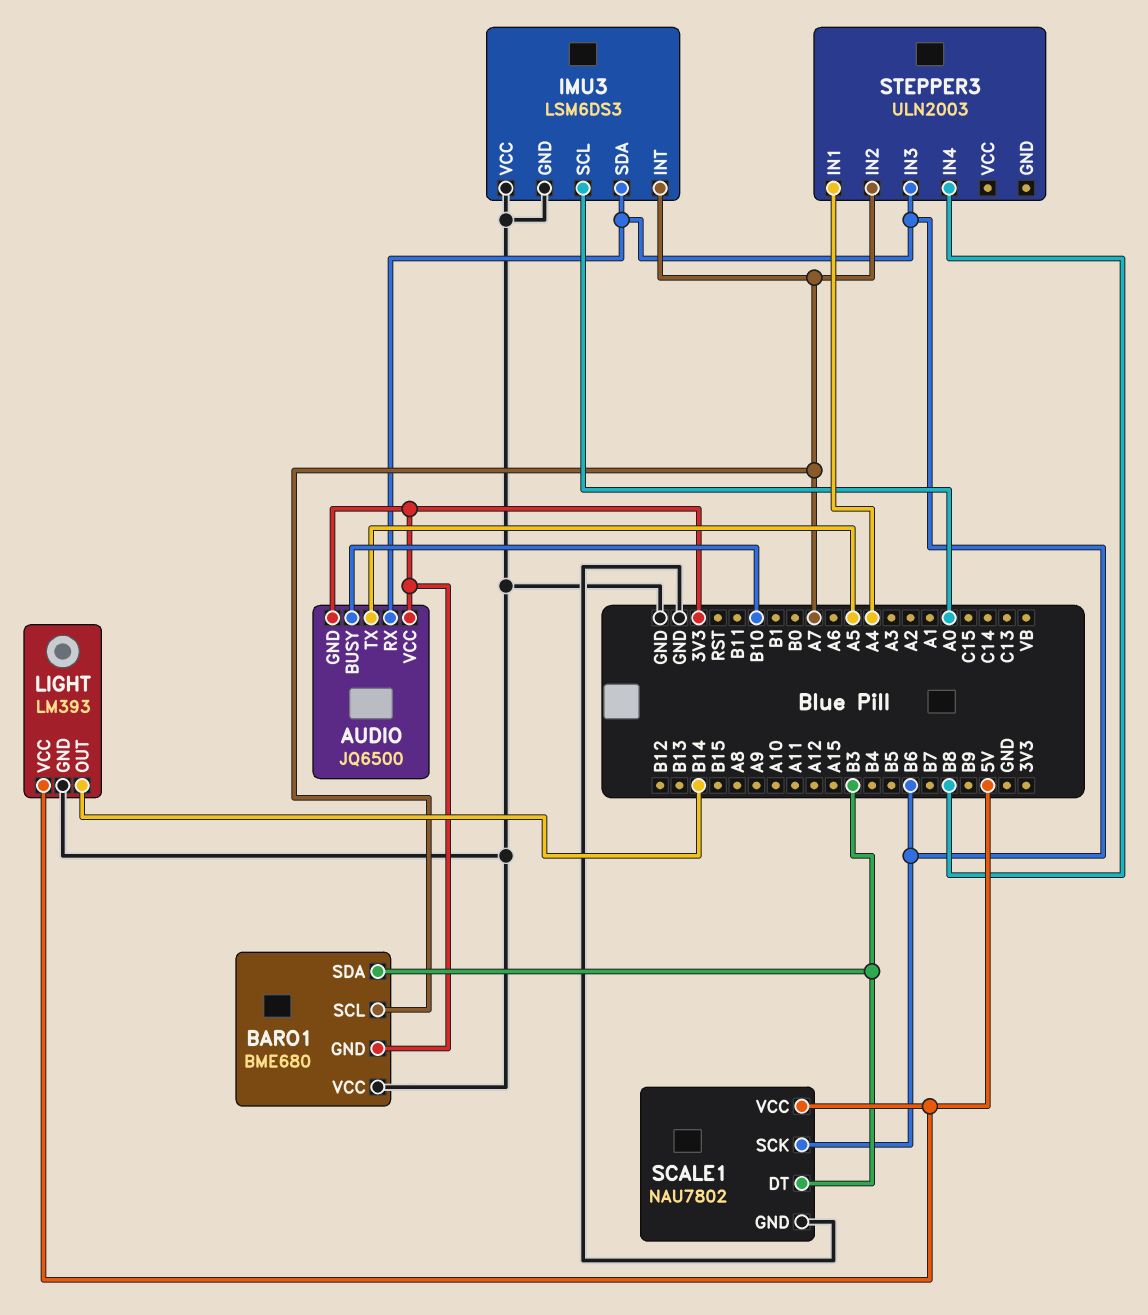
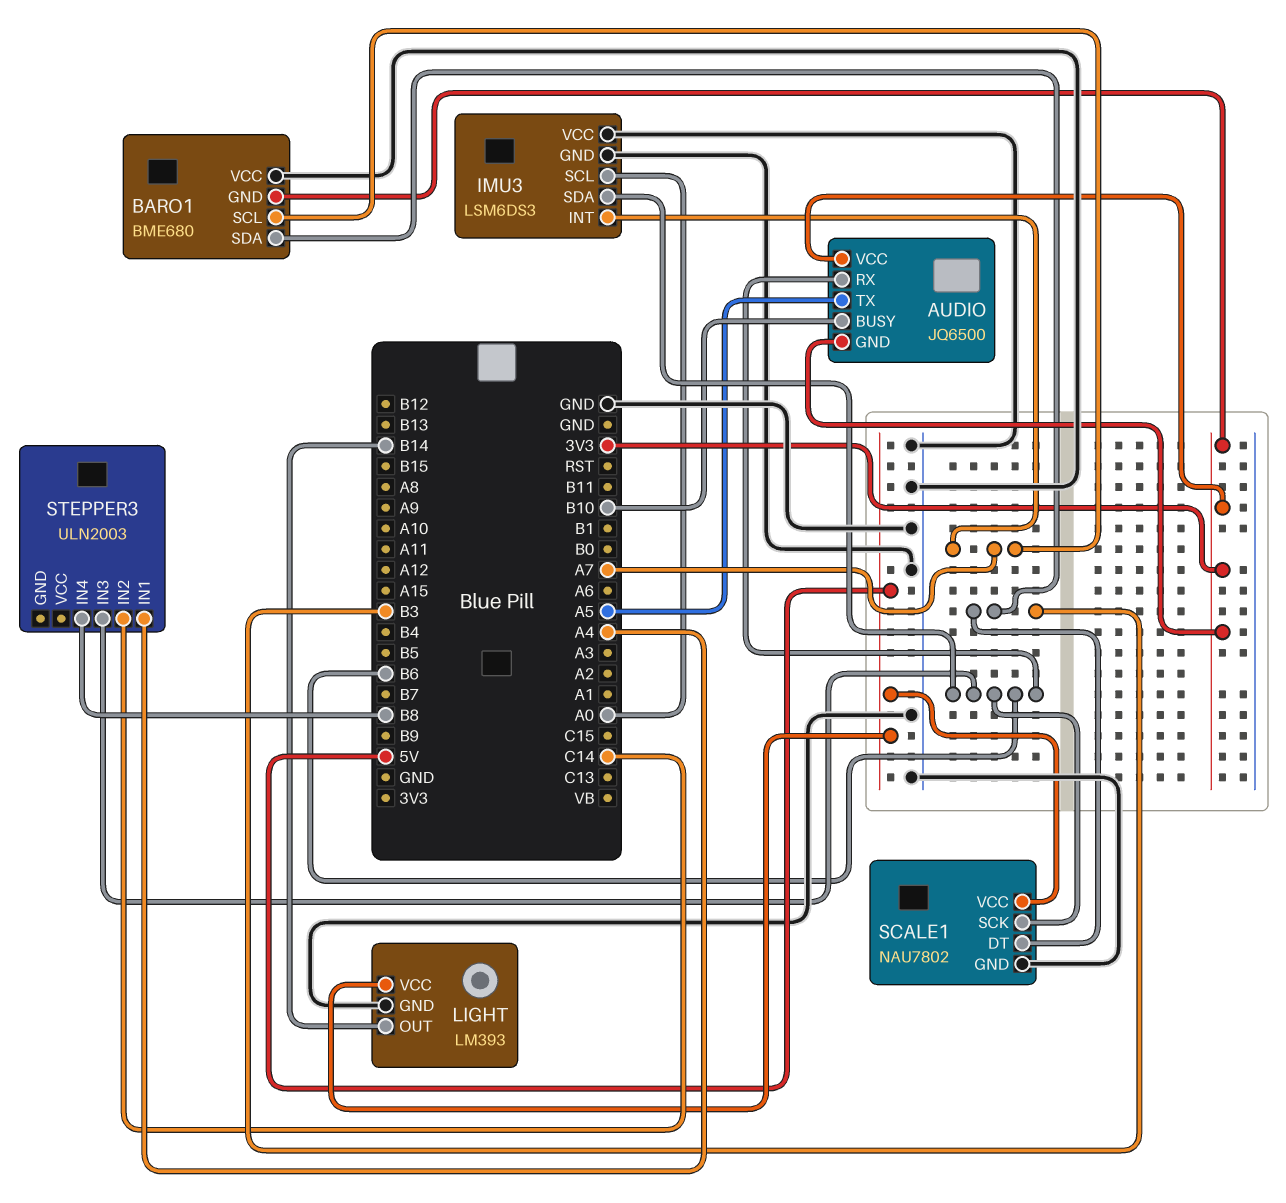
STEPPER3 pin IN2: A7 -> C14

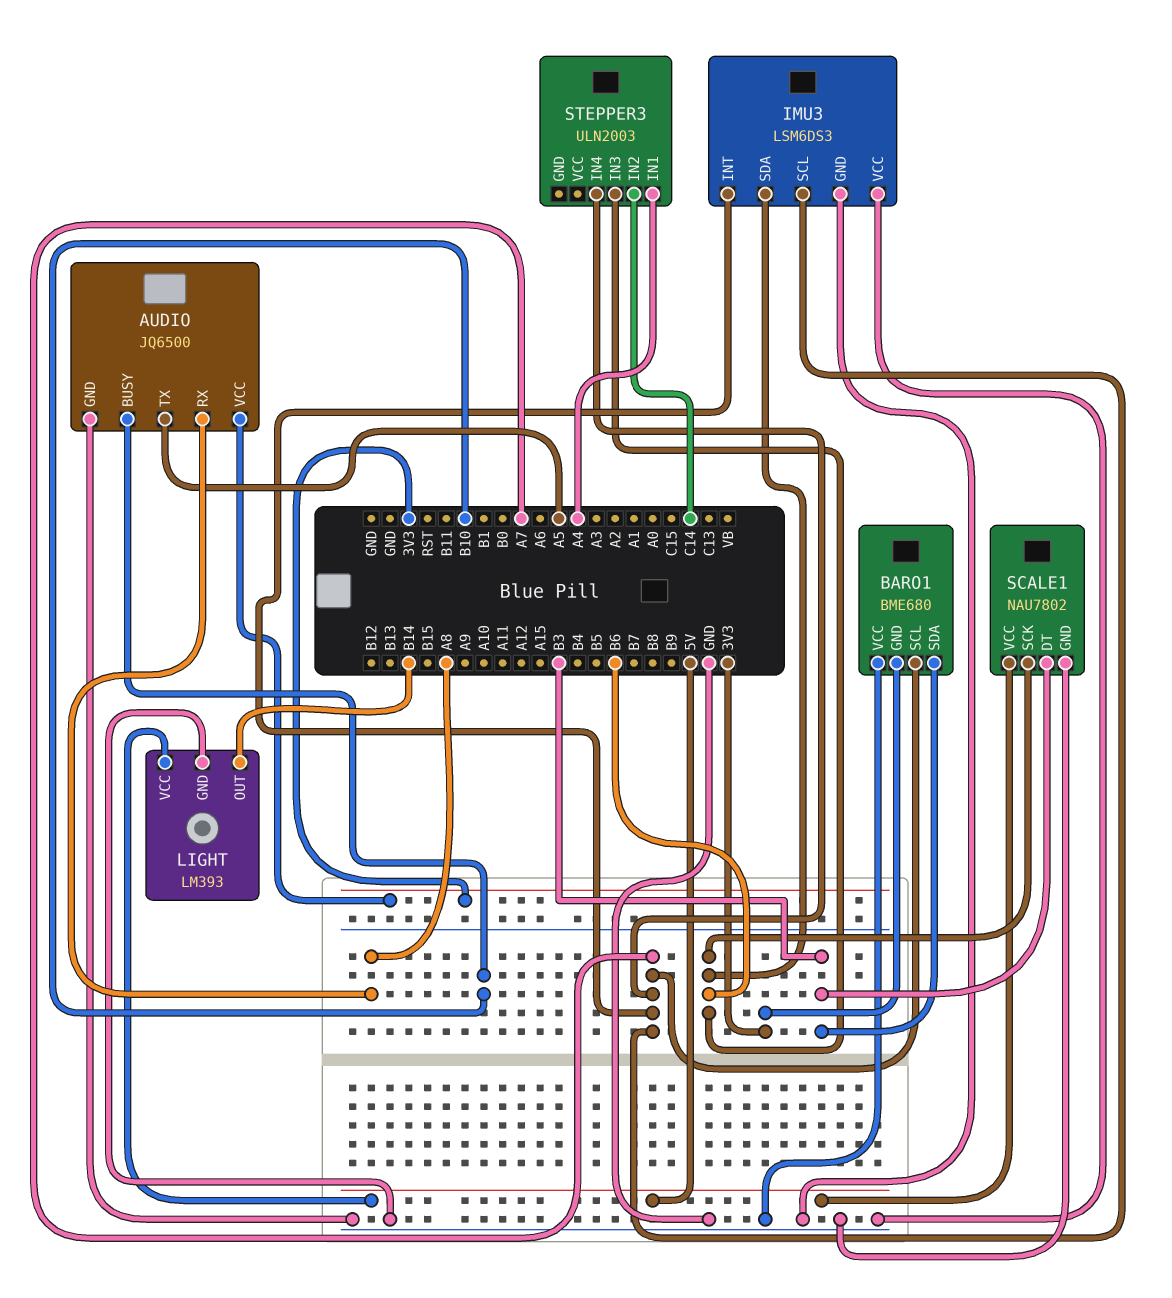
AUDIO pin GND: 3V3 -> GND
AUDIO pin RX: B6 -> A8
IMU3 pin SCL: A0 -> A7
STEPPER3 pin IN4: B8 -> A7

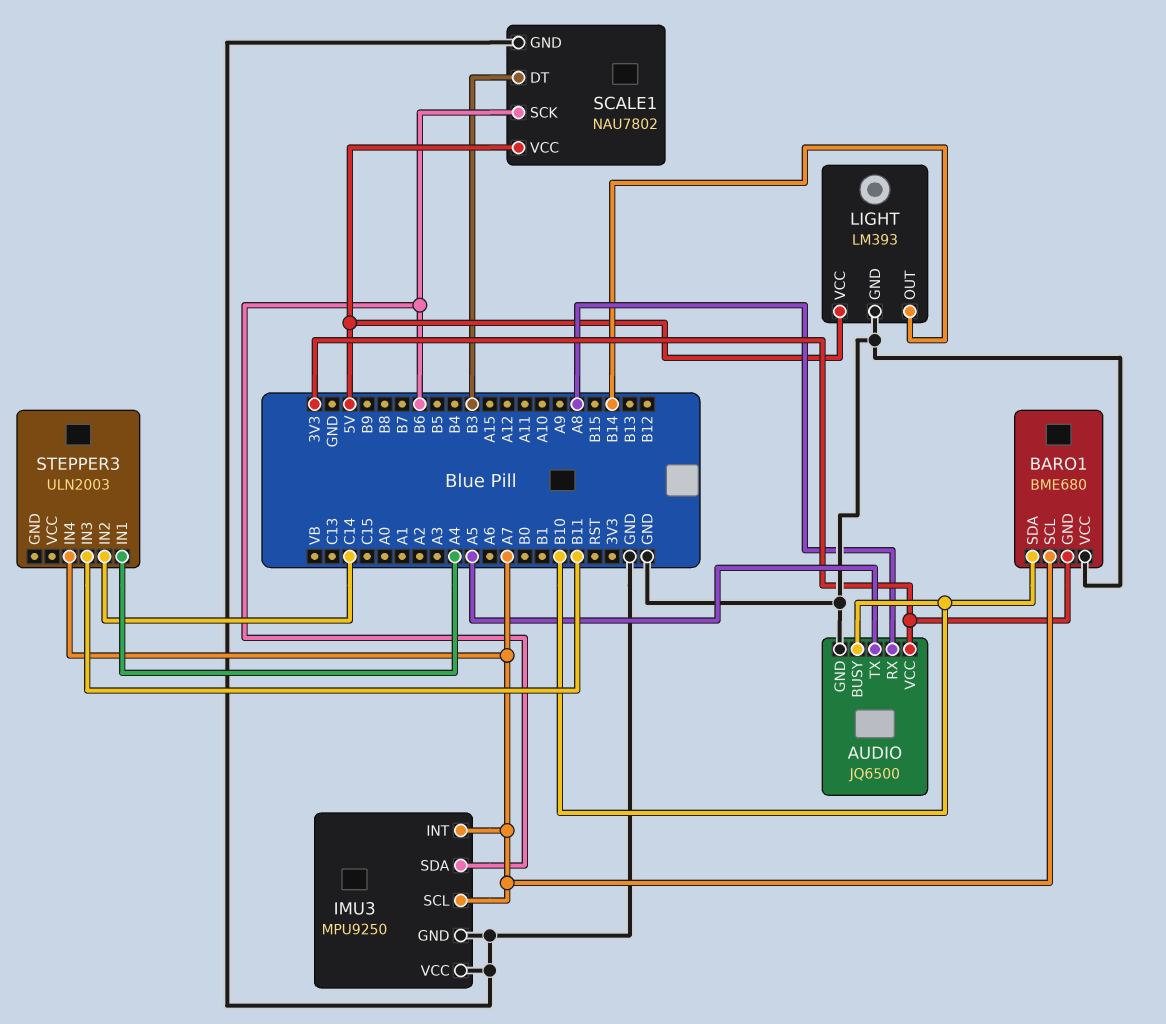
BARO1 pin SDA: B3 -> B10
IMU3: LSM6DS3 -> MPU9250
STEPPER3 pin IN3: B6 -> B11

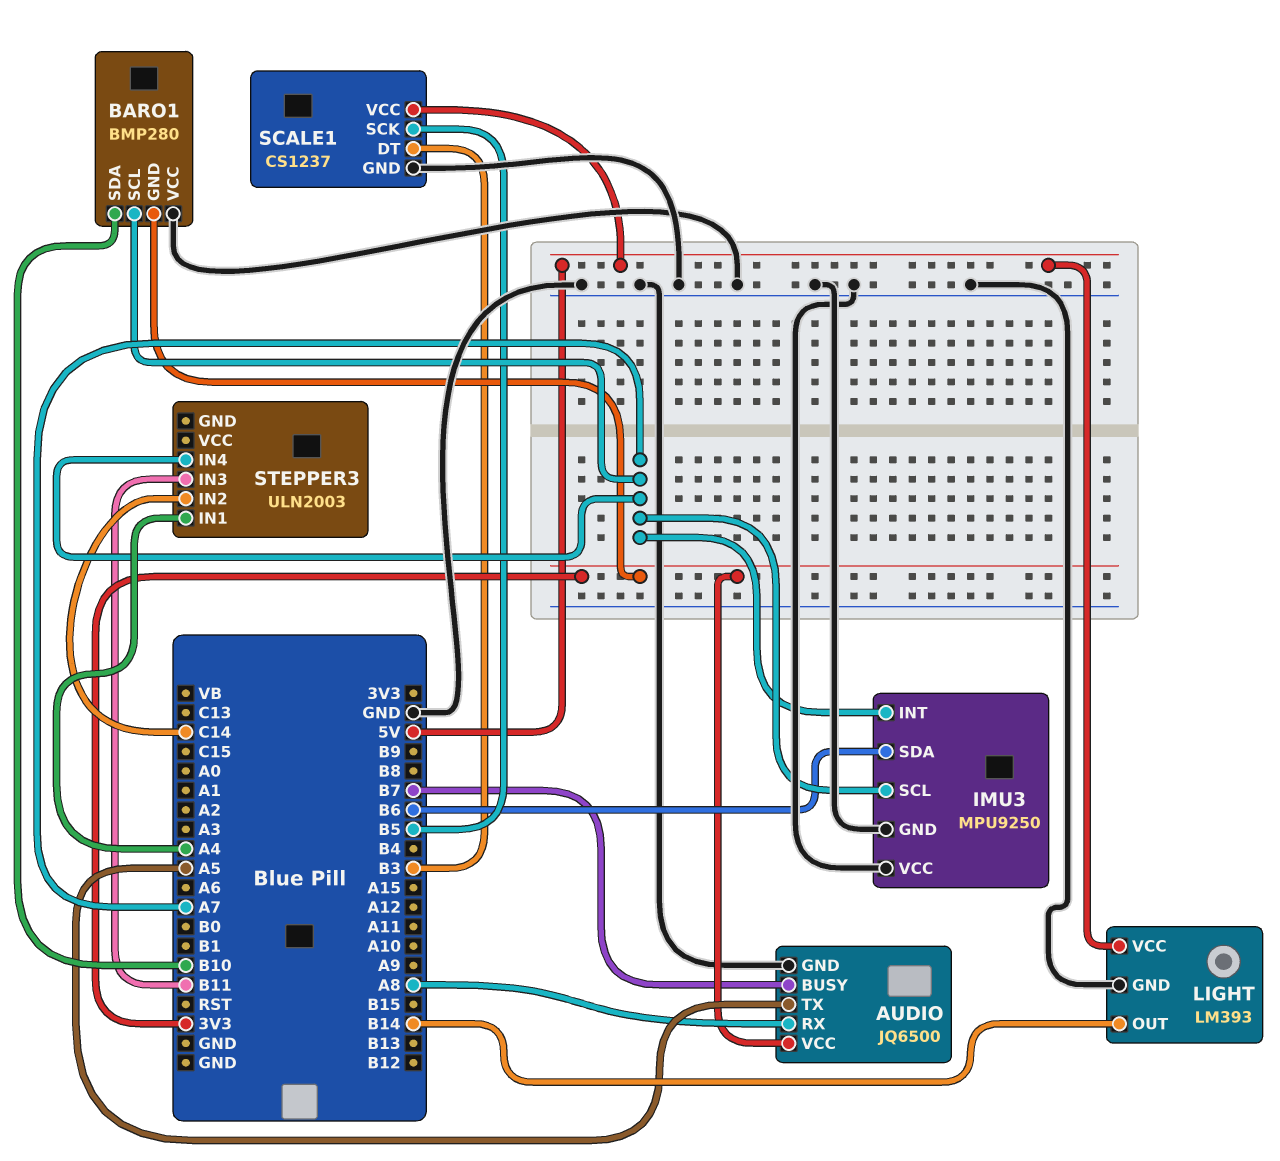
AUDIO pin BUSY: B10 -> B7
BARO1: BME680 -> BMP280
SCALE1: NAU7802 -> CS1237
SCALE1 pin SCK: B6 -> B5

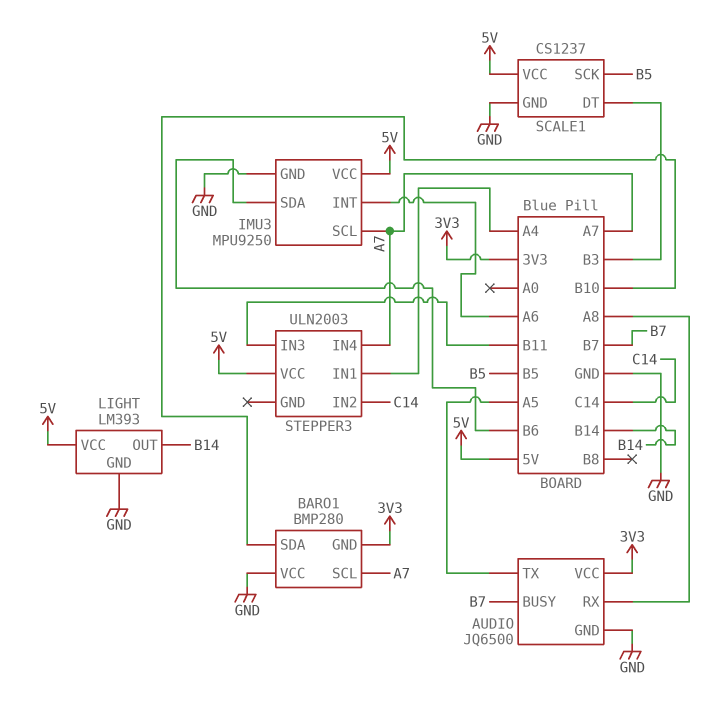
IMU3 pin INT: A7 -> A6
IMU3 pin VCC: GND -> 5V
STEPPER3 pin VCC: none -> 5V

